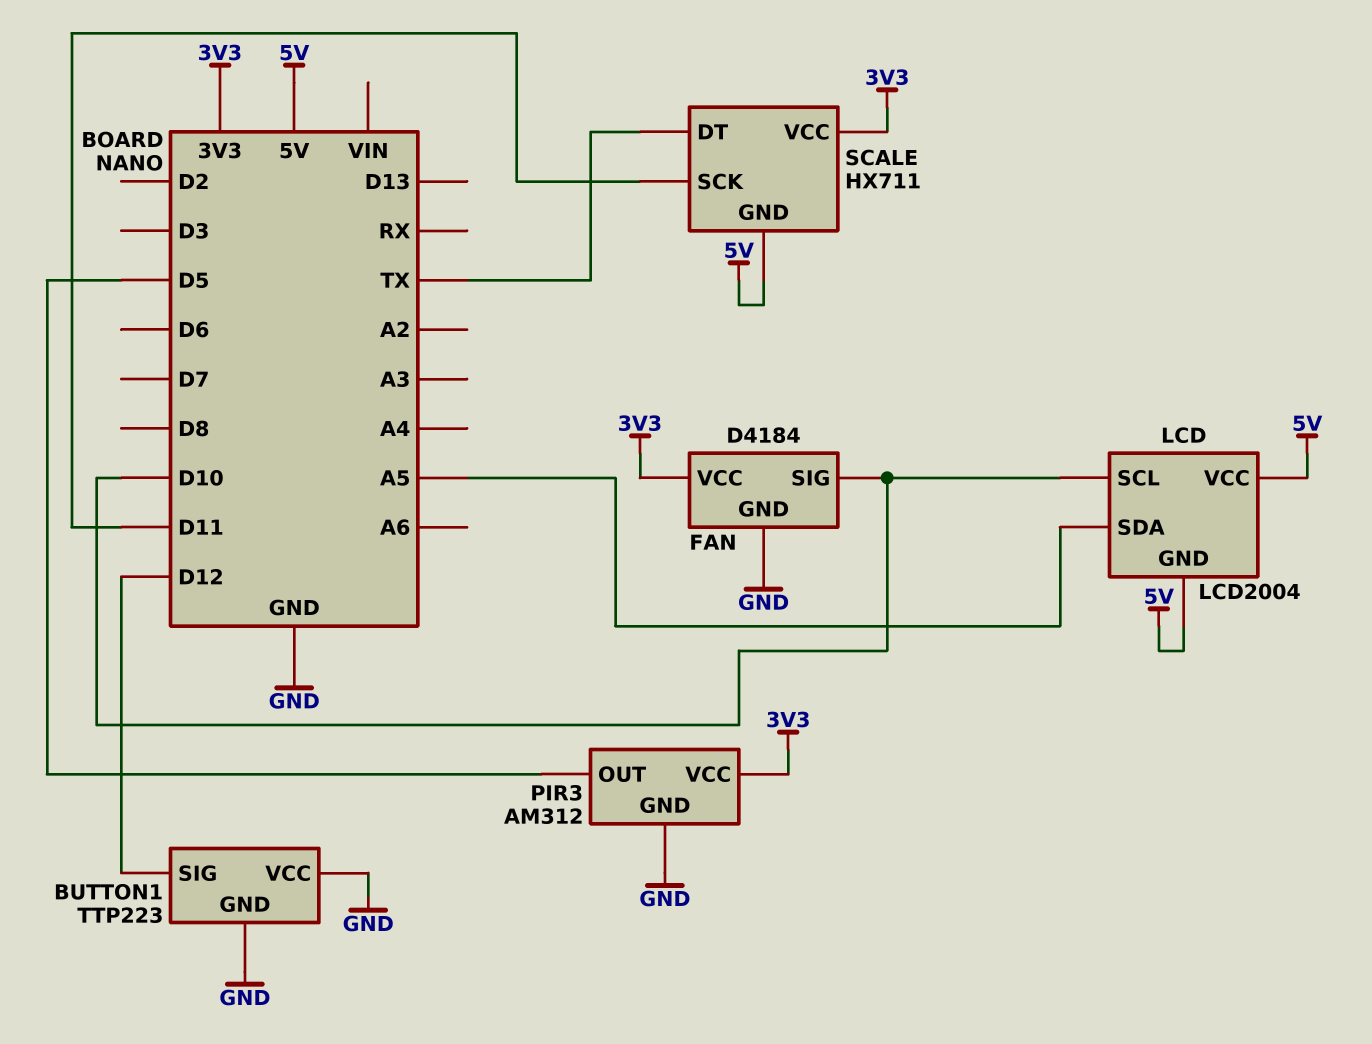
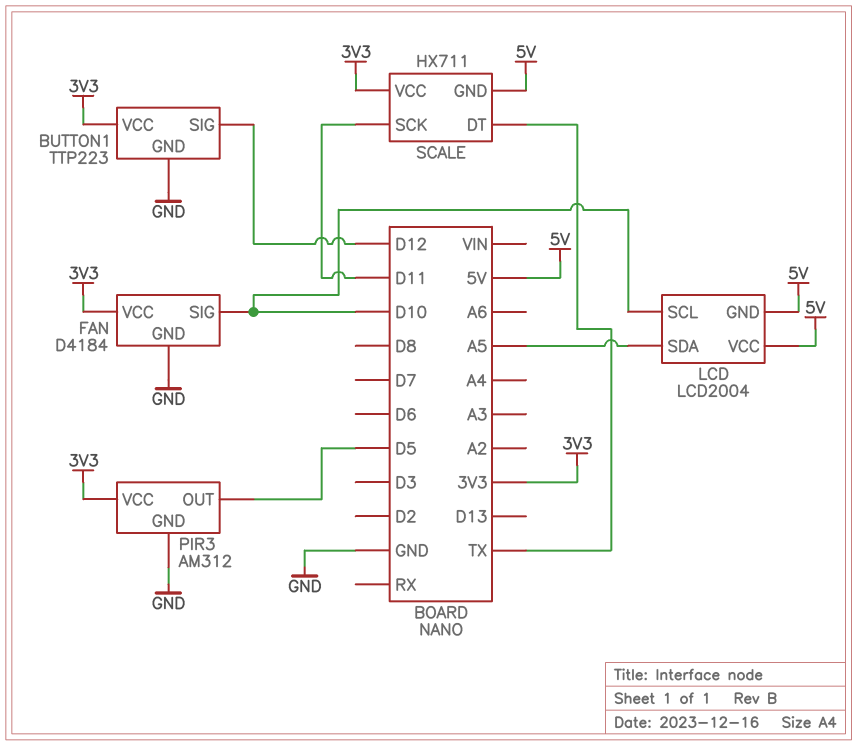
BUTTON1 pin VCC: GND -> 3V3

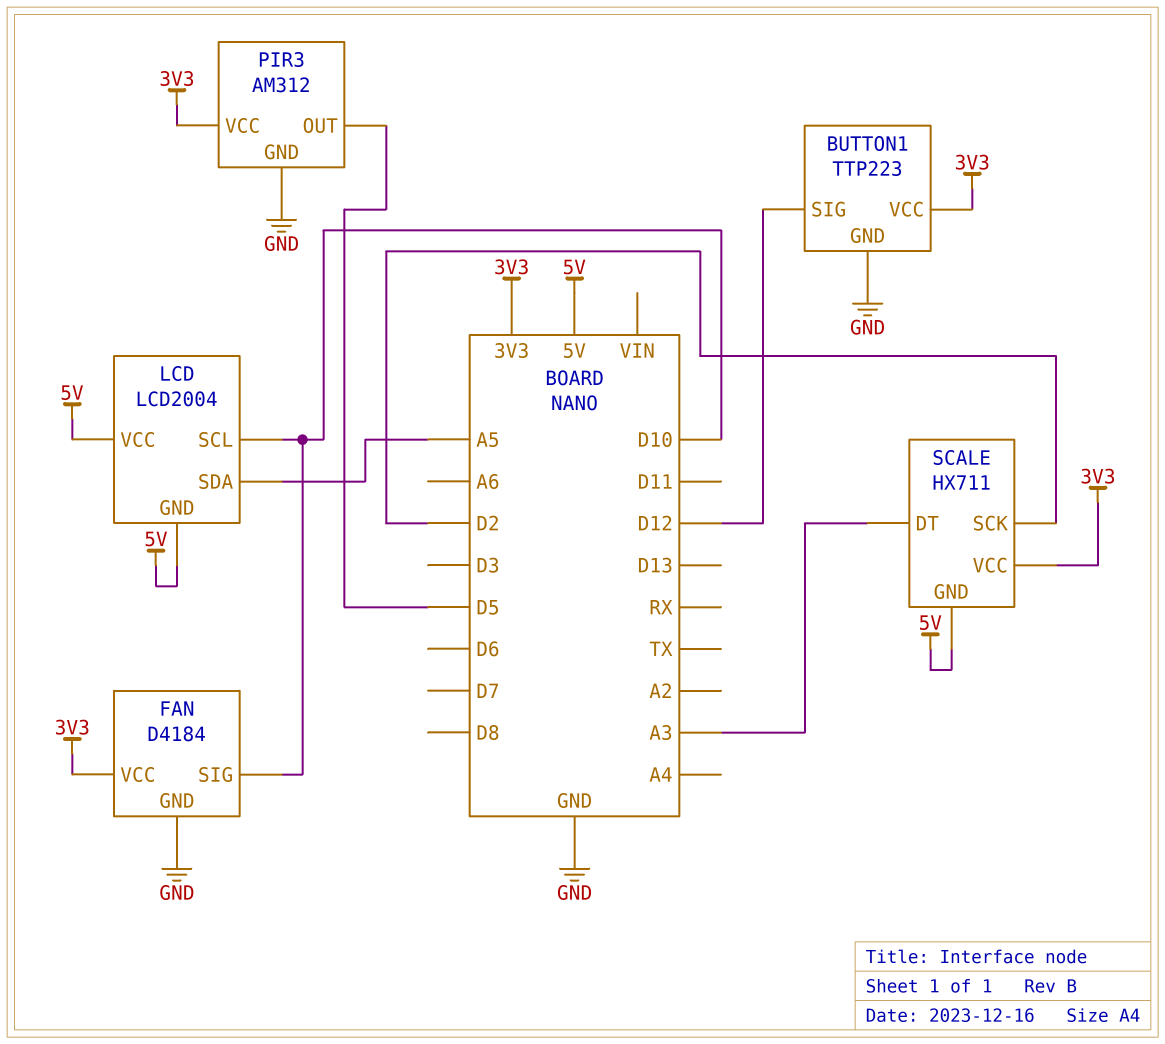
SCALE pin DT: TX -> A3
SCALE pin SCK: D11 -> D2

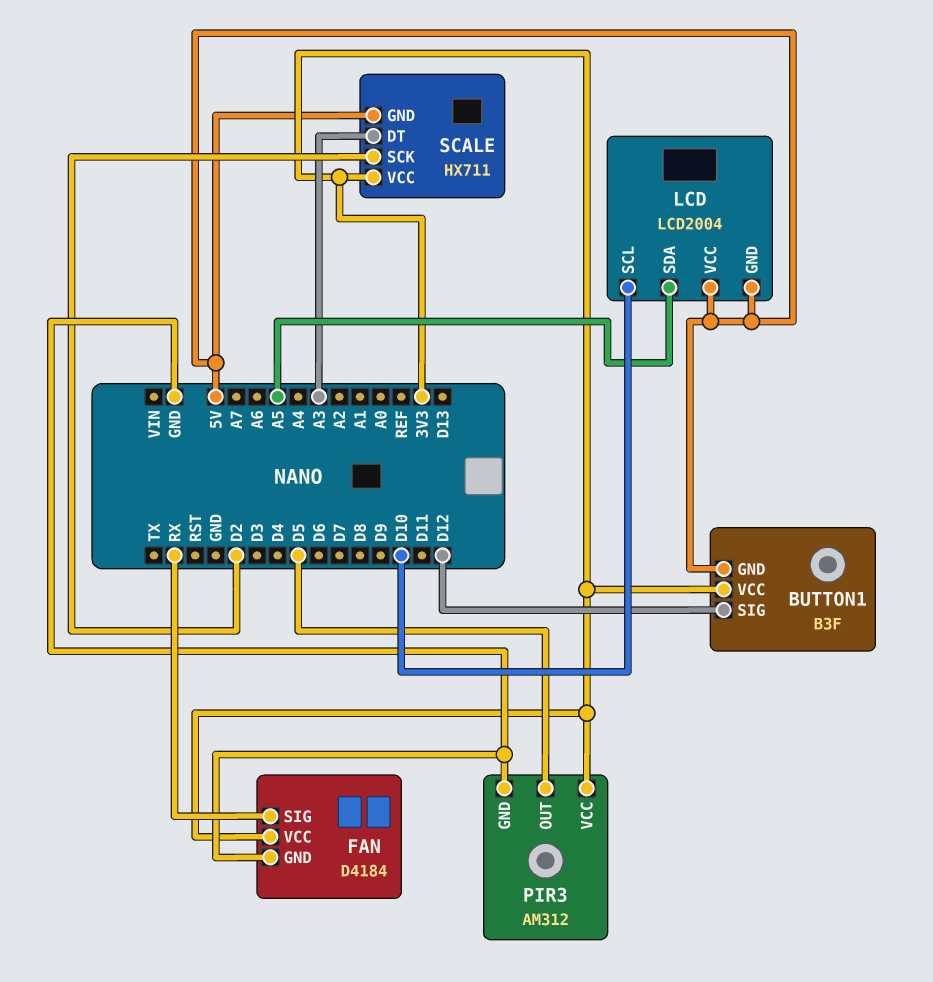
BUTTON1: TTP223 -> B3F
BUTTON1 pin GND: GND -> 5V
FAN pin SIG: D10 -> RX

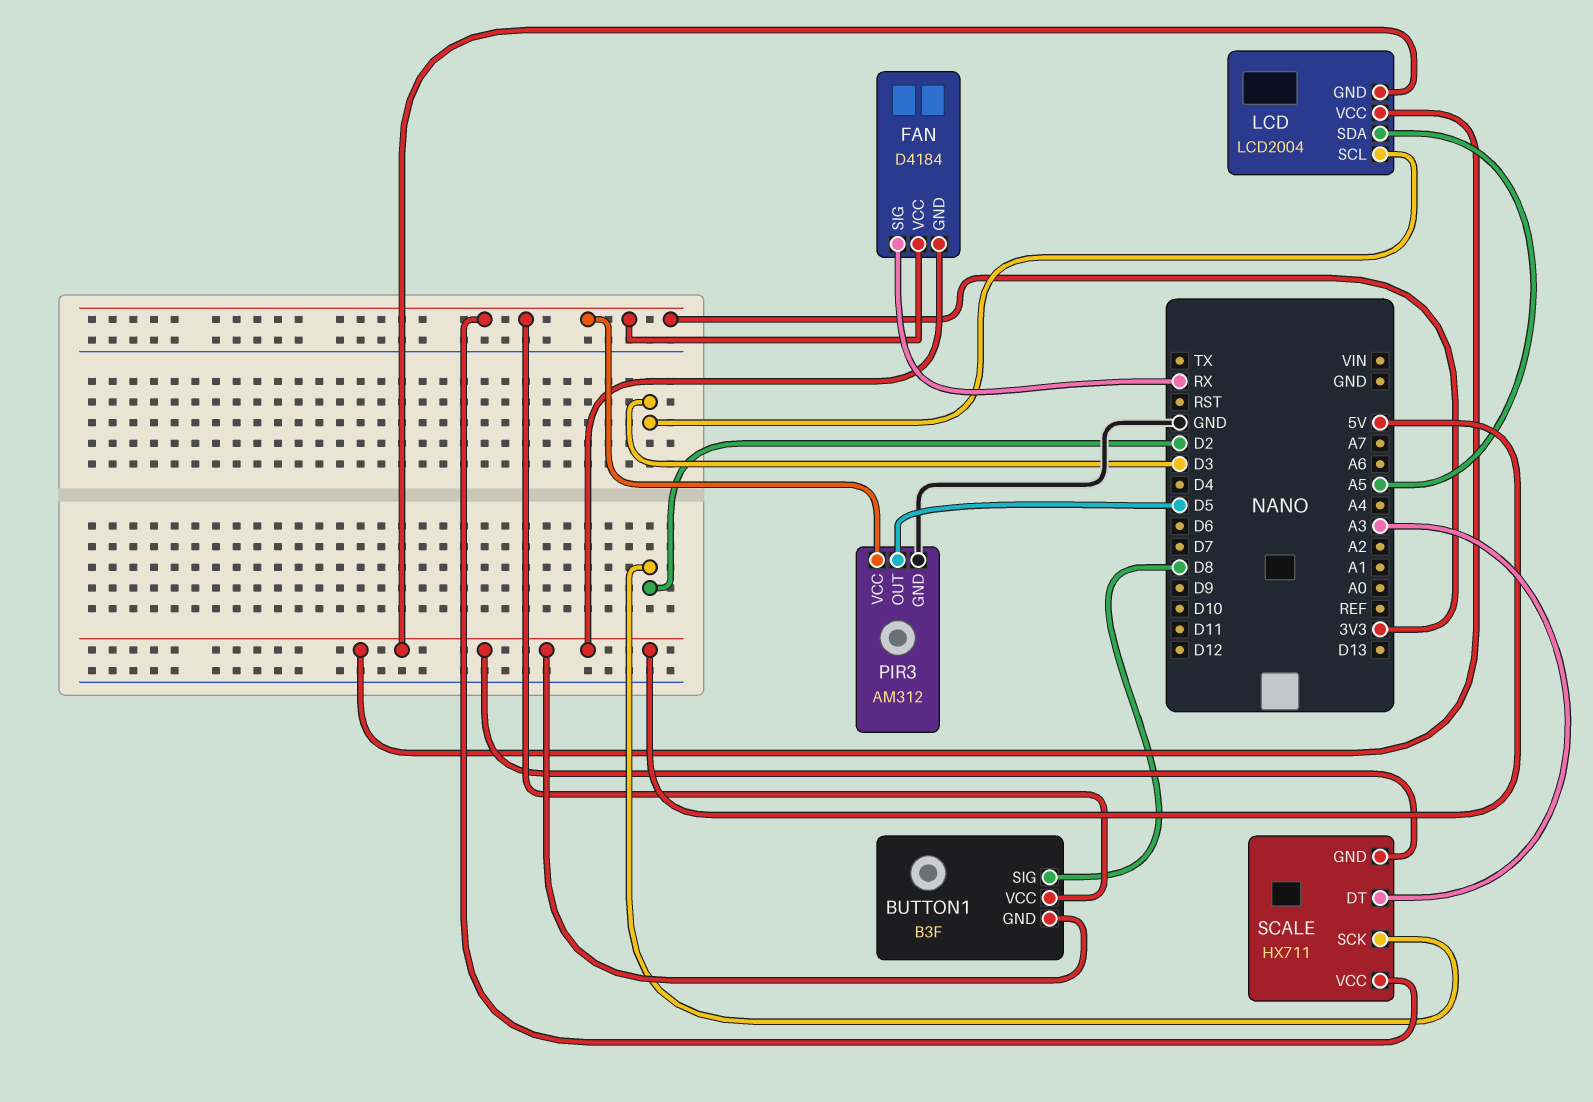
BUTTON1 pin SIG: D12 -> D8
FAN pin GND: GND -> 5V
LCD pin SCL: D10 -> D3

